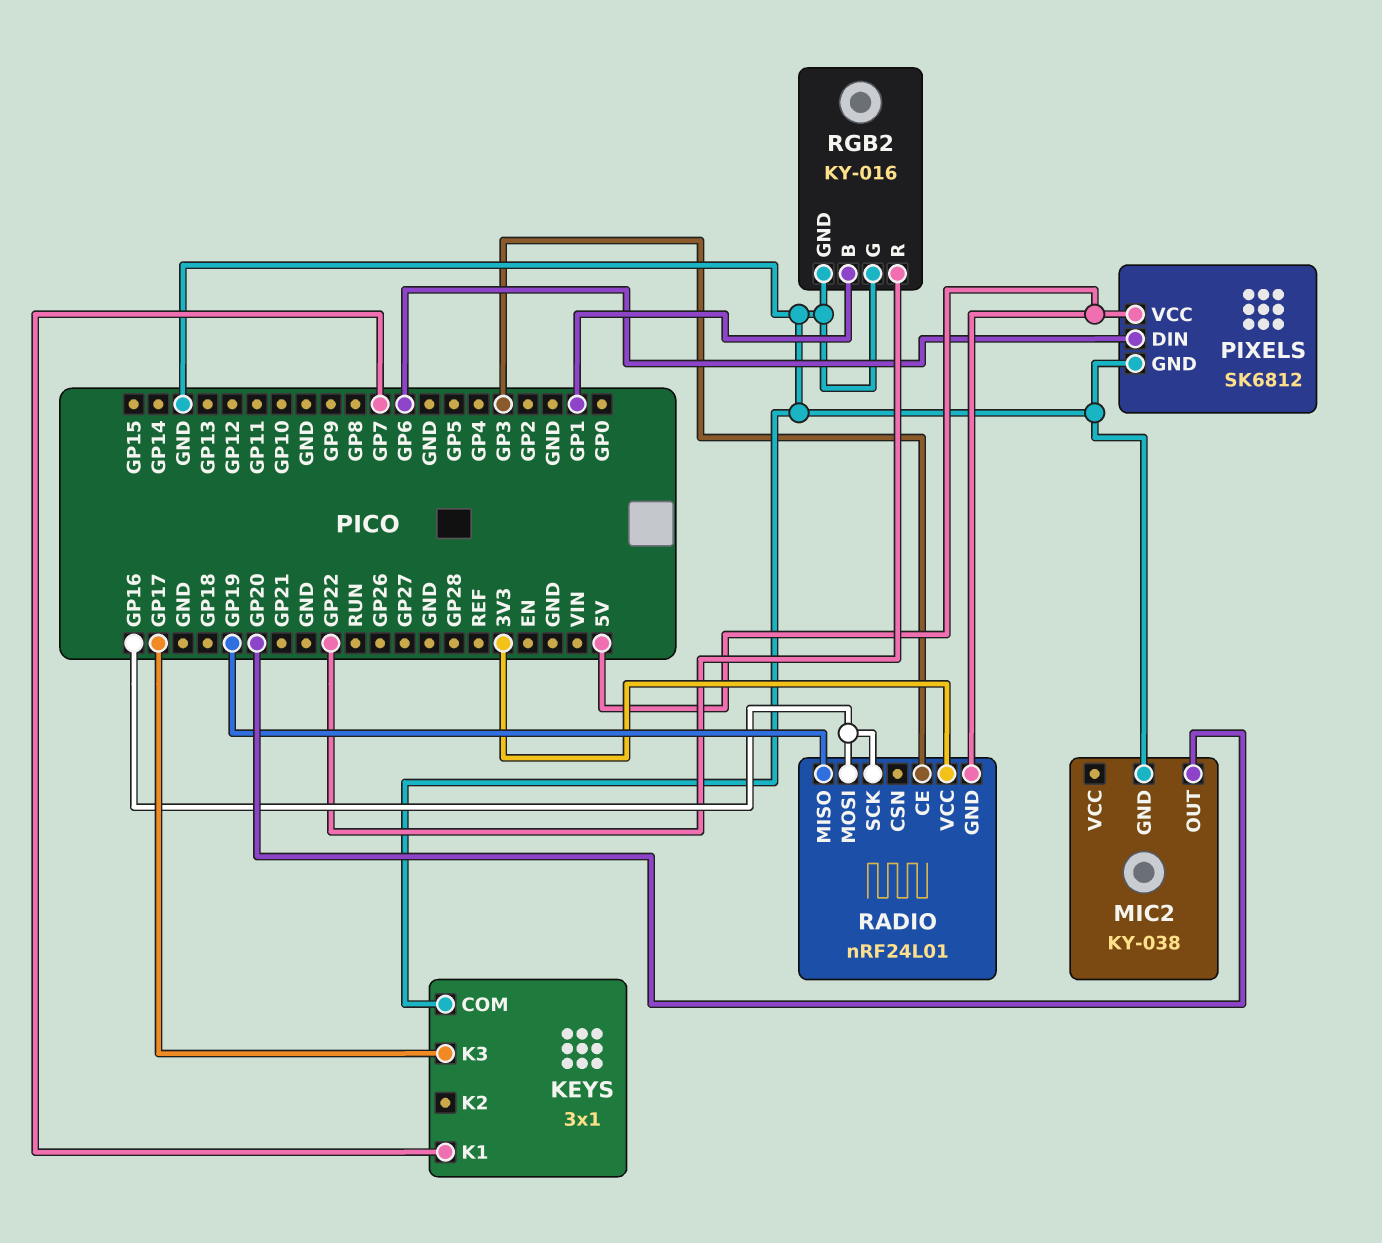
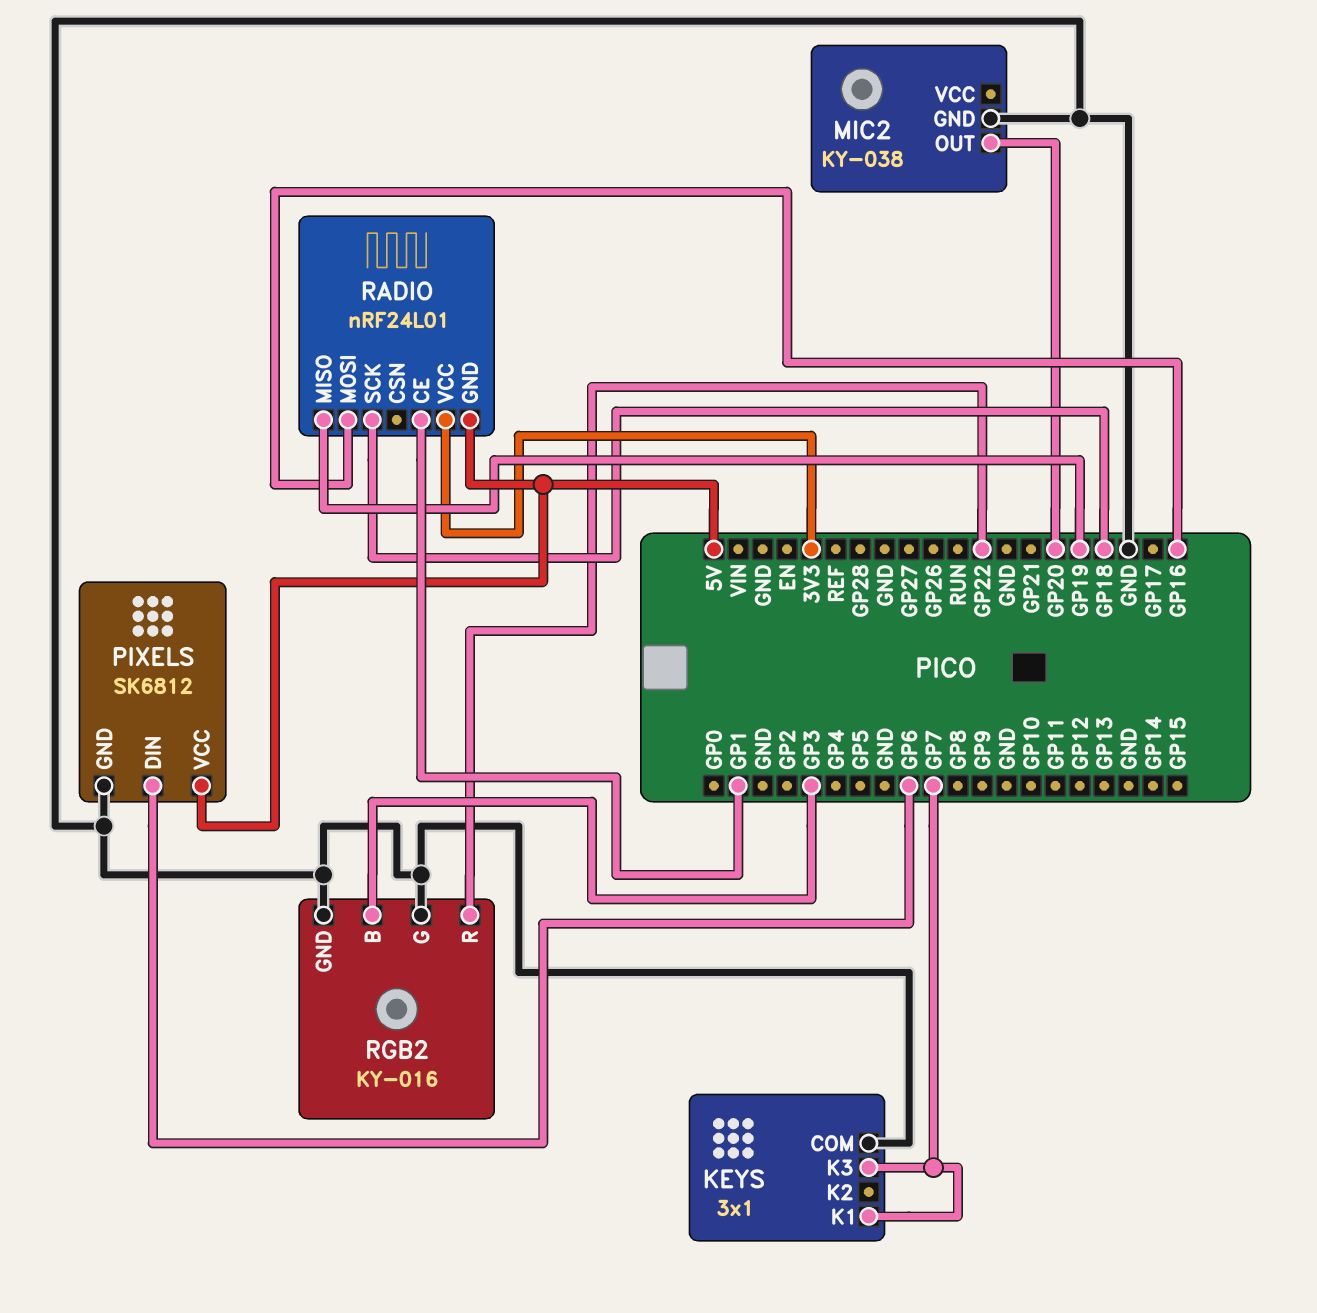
KEYS pin K3: GP17 -> GP7
RADIO pin CE: GP3 -> GP1
RADIO pin SCK: GP16 -> GP18
RGB2 pin B: GP1 -> GP3

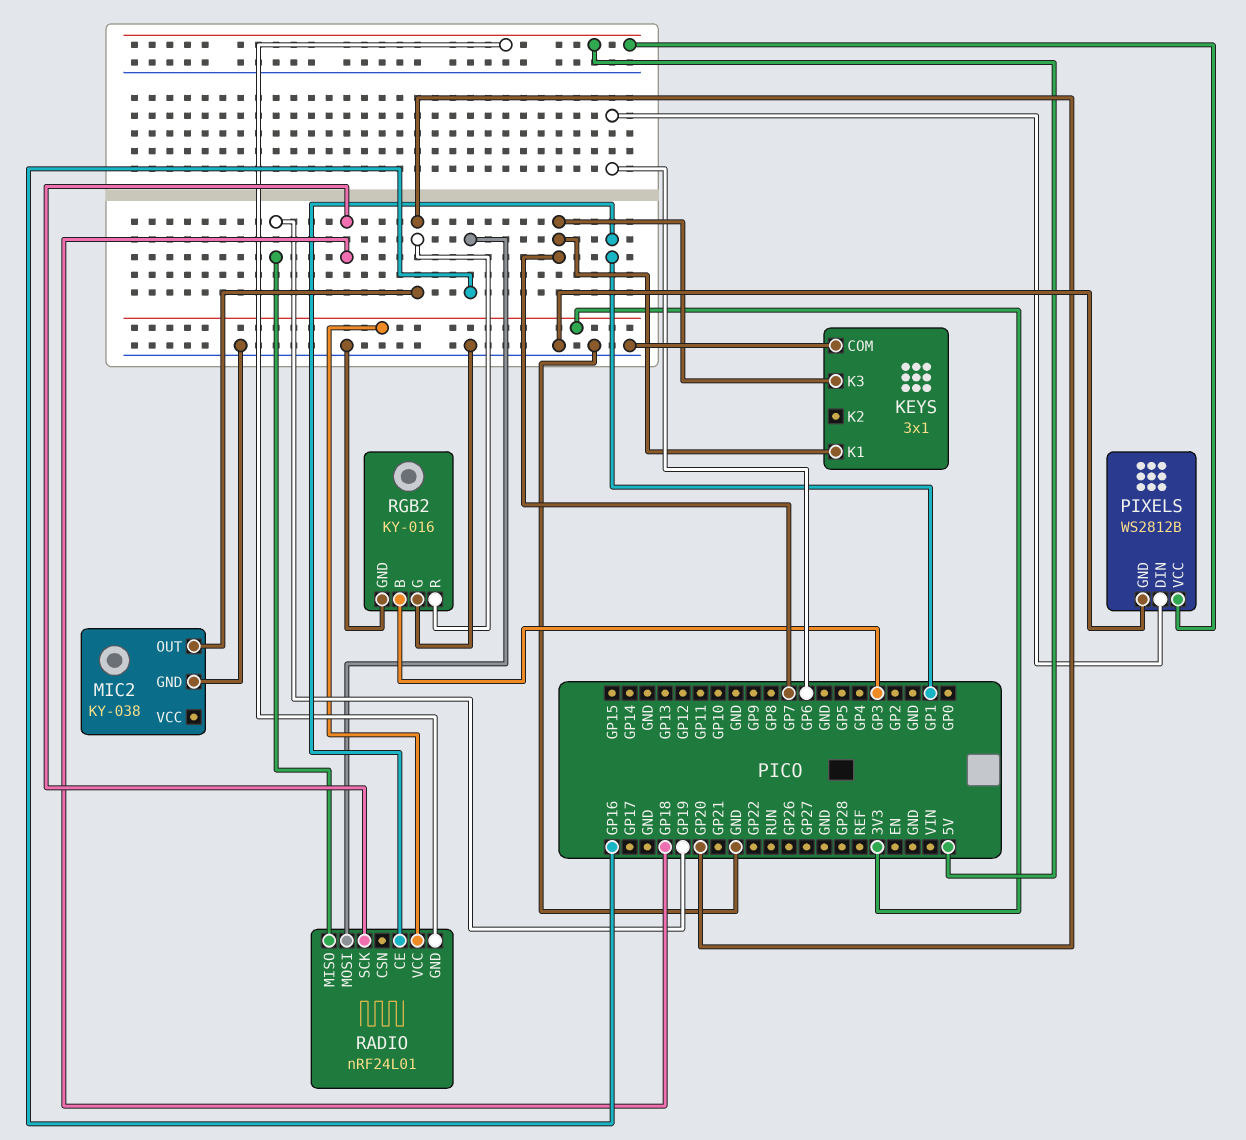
PIXELS: SK6812 -> WS2812B
RGB2 pin R: GP22 -> GP20

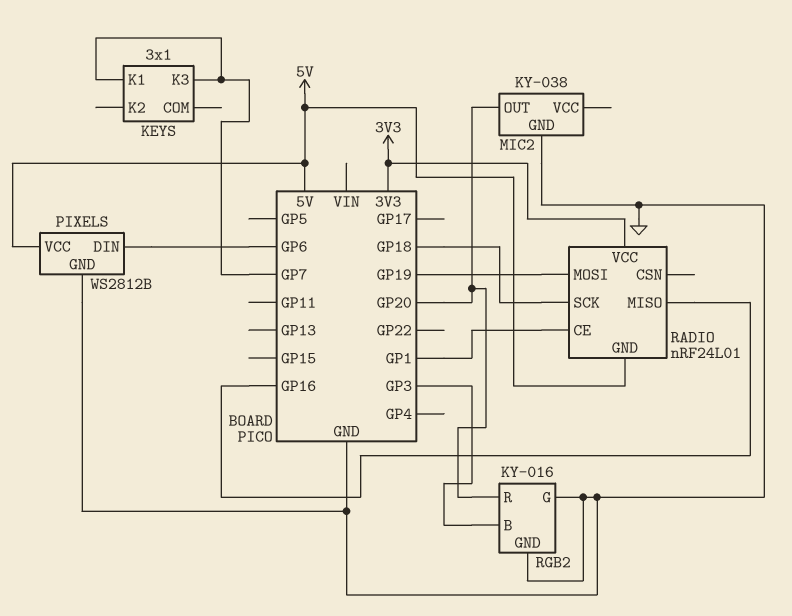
KEYS pin COM: GND -> none
RADIO pin MISO: GP19 -> GP16
RADIO pin MOSI: GP16 -> GP19

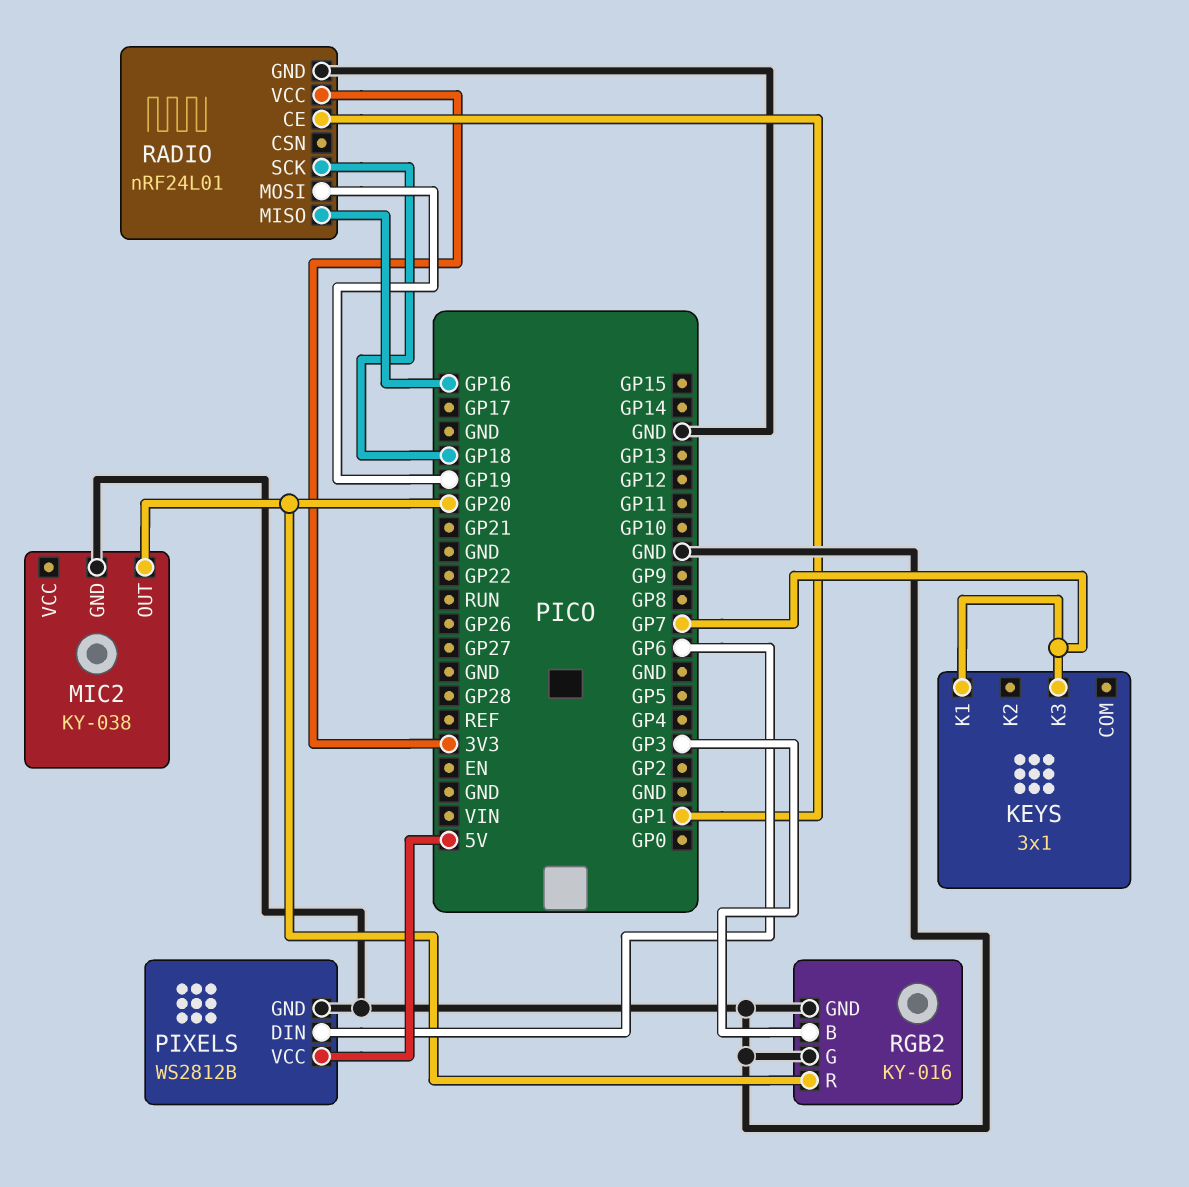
RADIO pin GND: 5V -> GND

